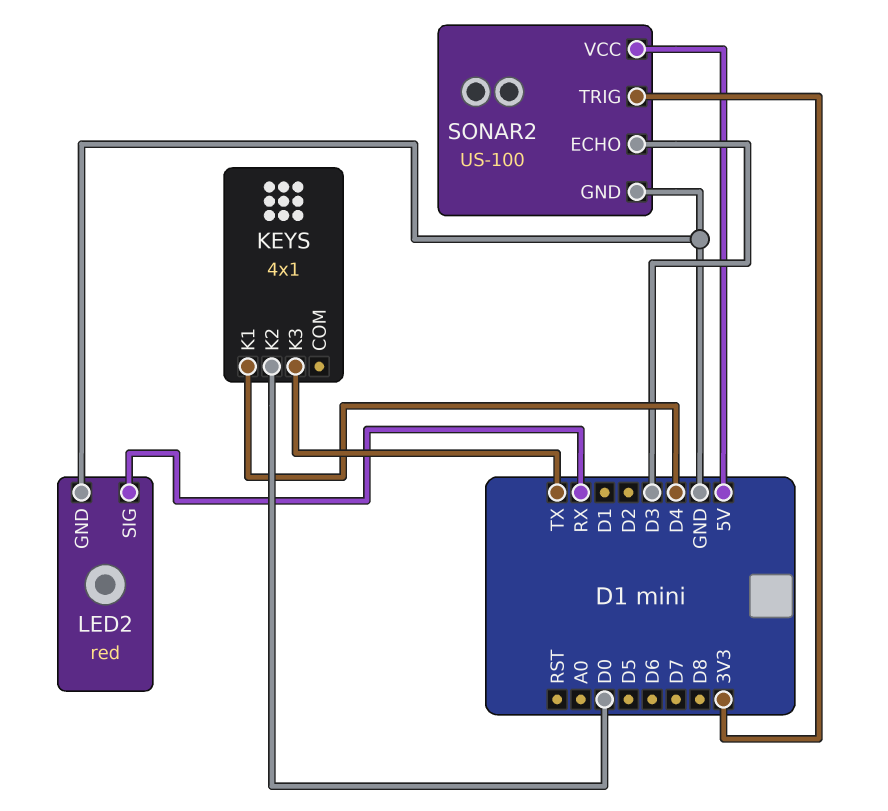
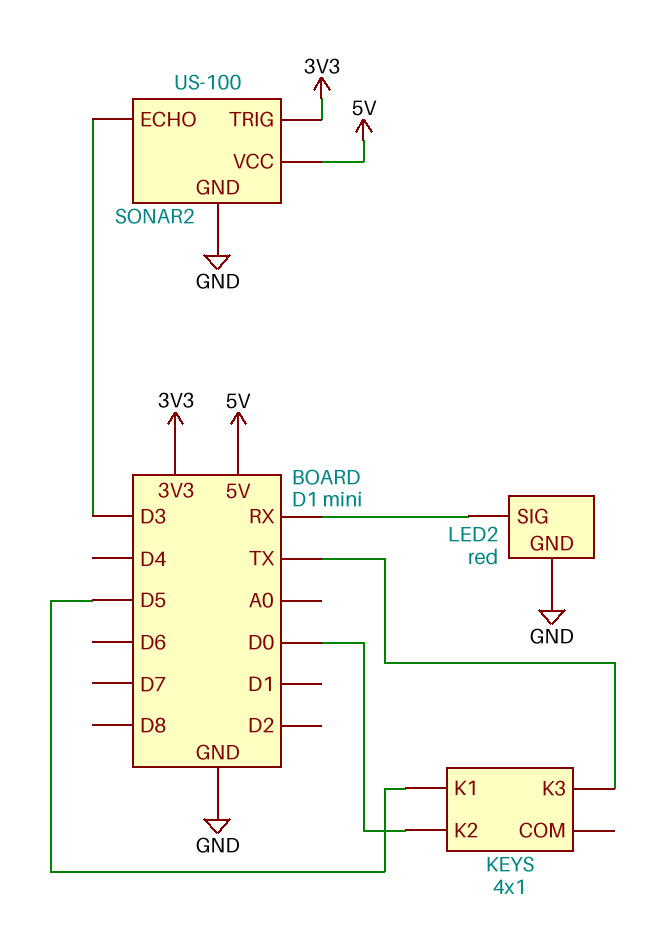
KEYS pin K1: D4 -> D5

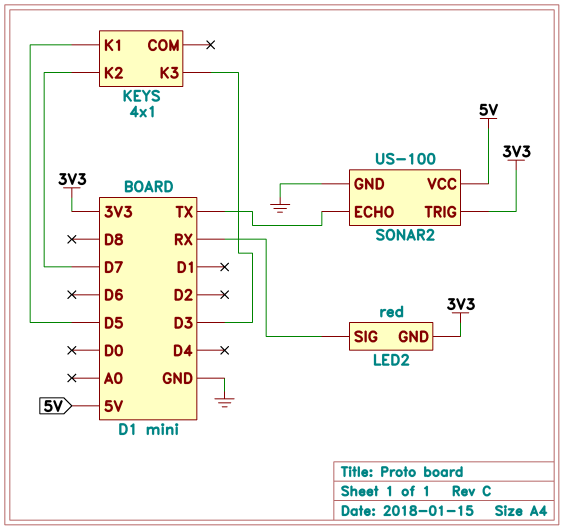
KEYS pin K2: D0 -> D7
KEYS pin K3: TX -> D3
LED2 pin GND: GND -> 3V3
SONAR2 pin ECHO: D3 -> TX

